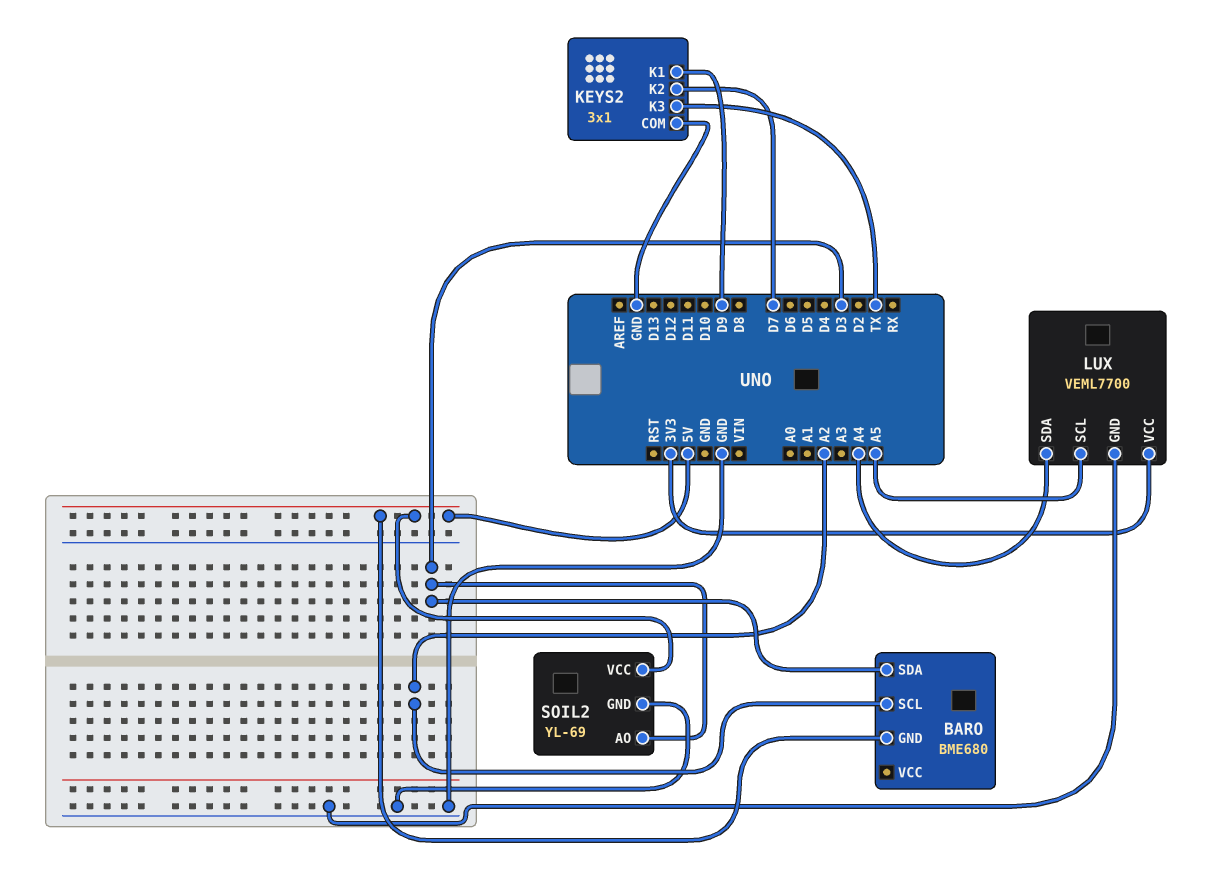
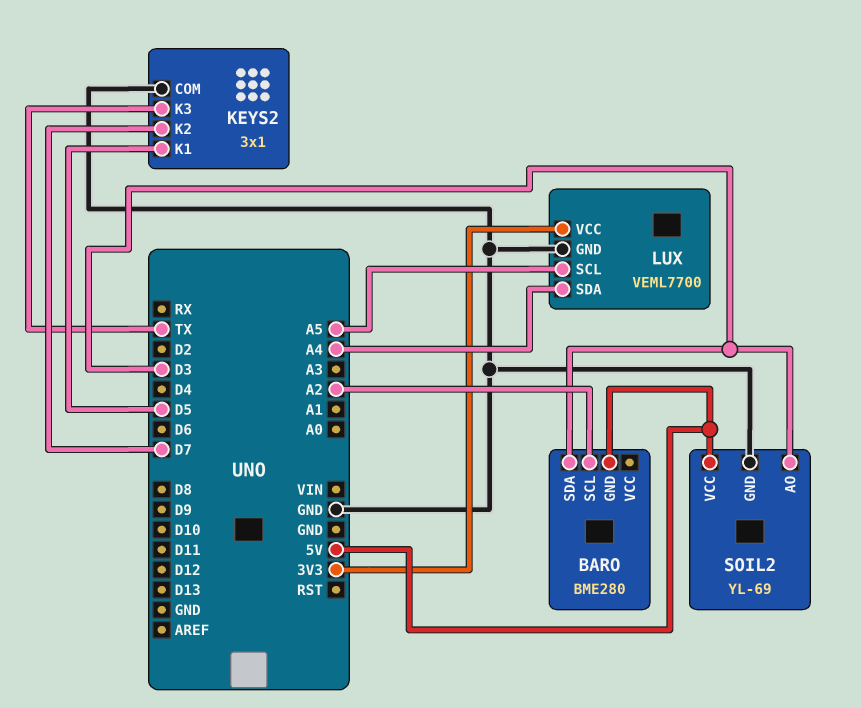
BARO: BME680 -> BME280
KEYS2 pin K1: D9 -> D5

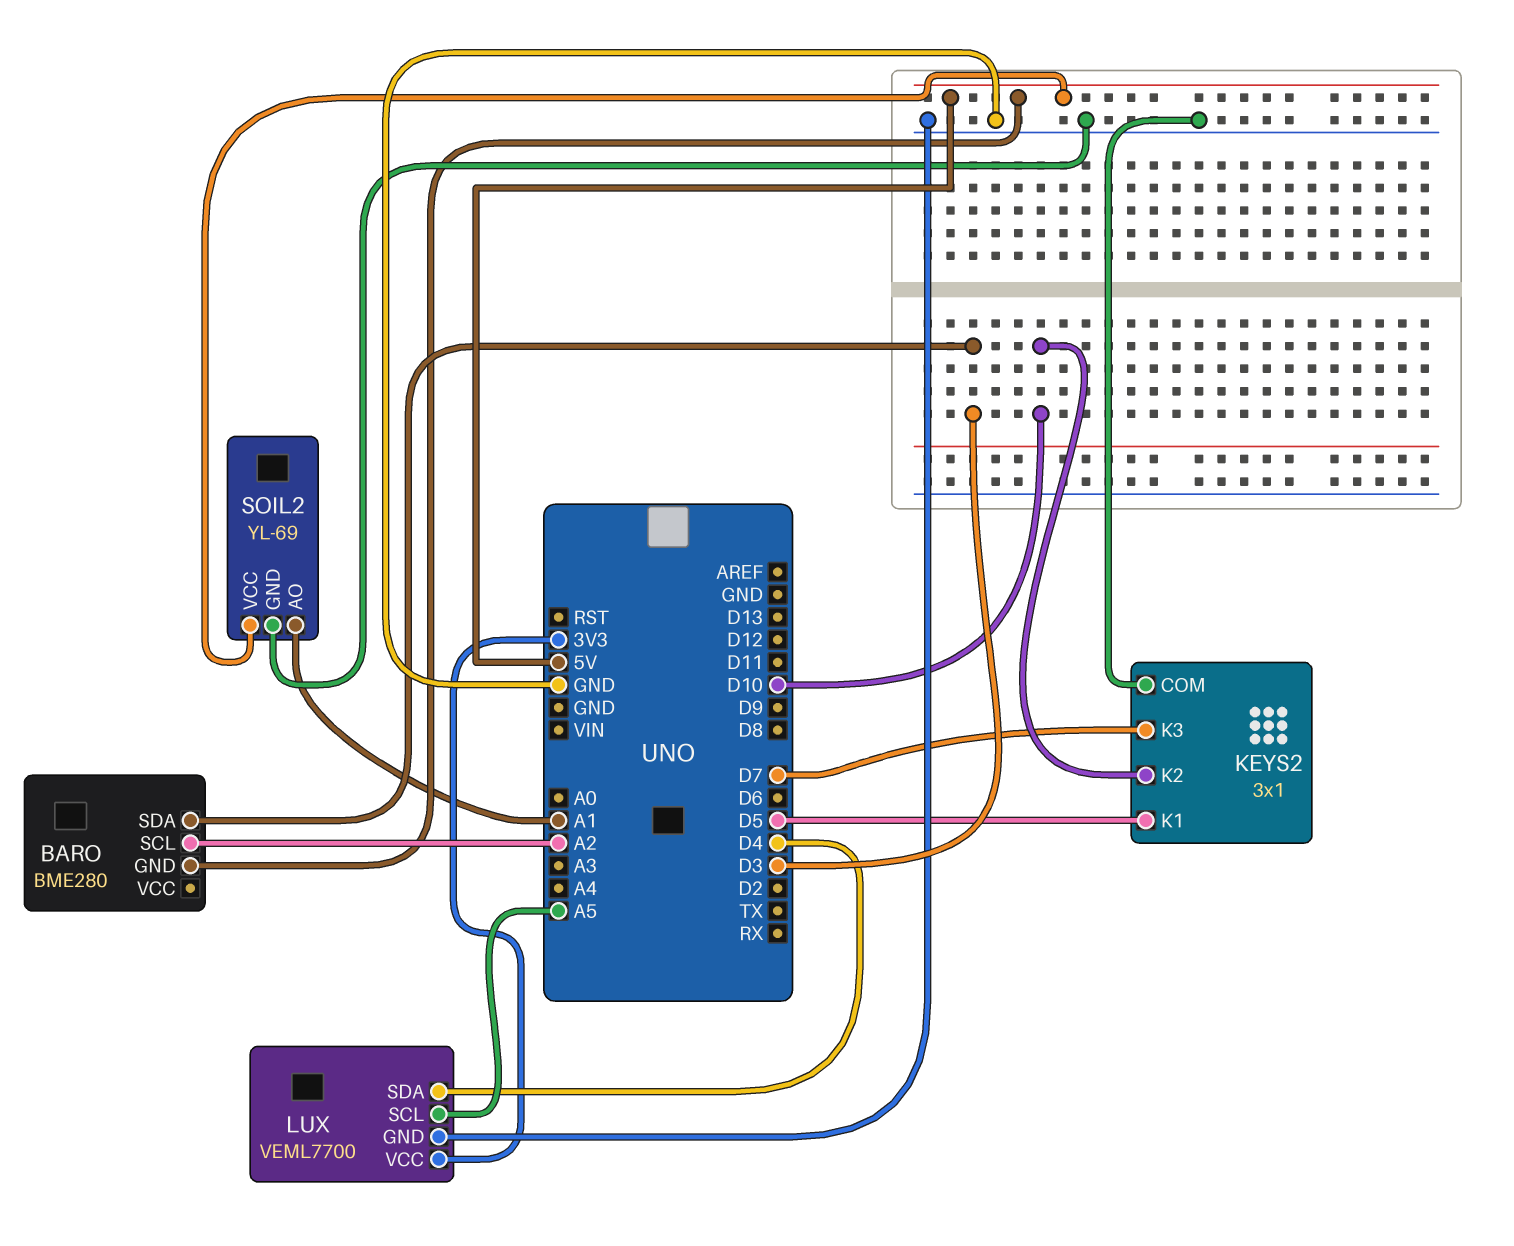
KEYS2 pin K2: D7 -> D10
KEYS2 pin K3: TX -> D7
LUX pin SDA: A4 -> D4
SOIL2 pin AO: D3 -> A1

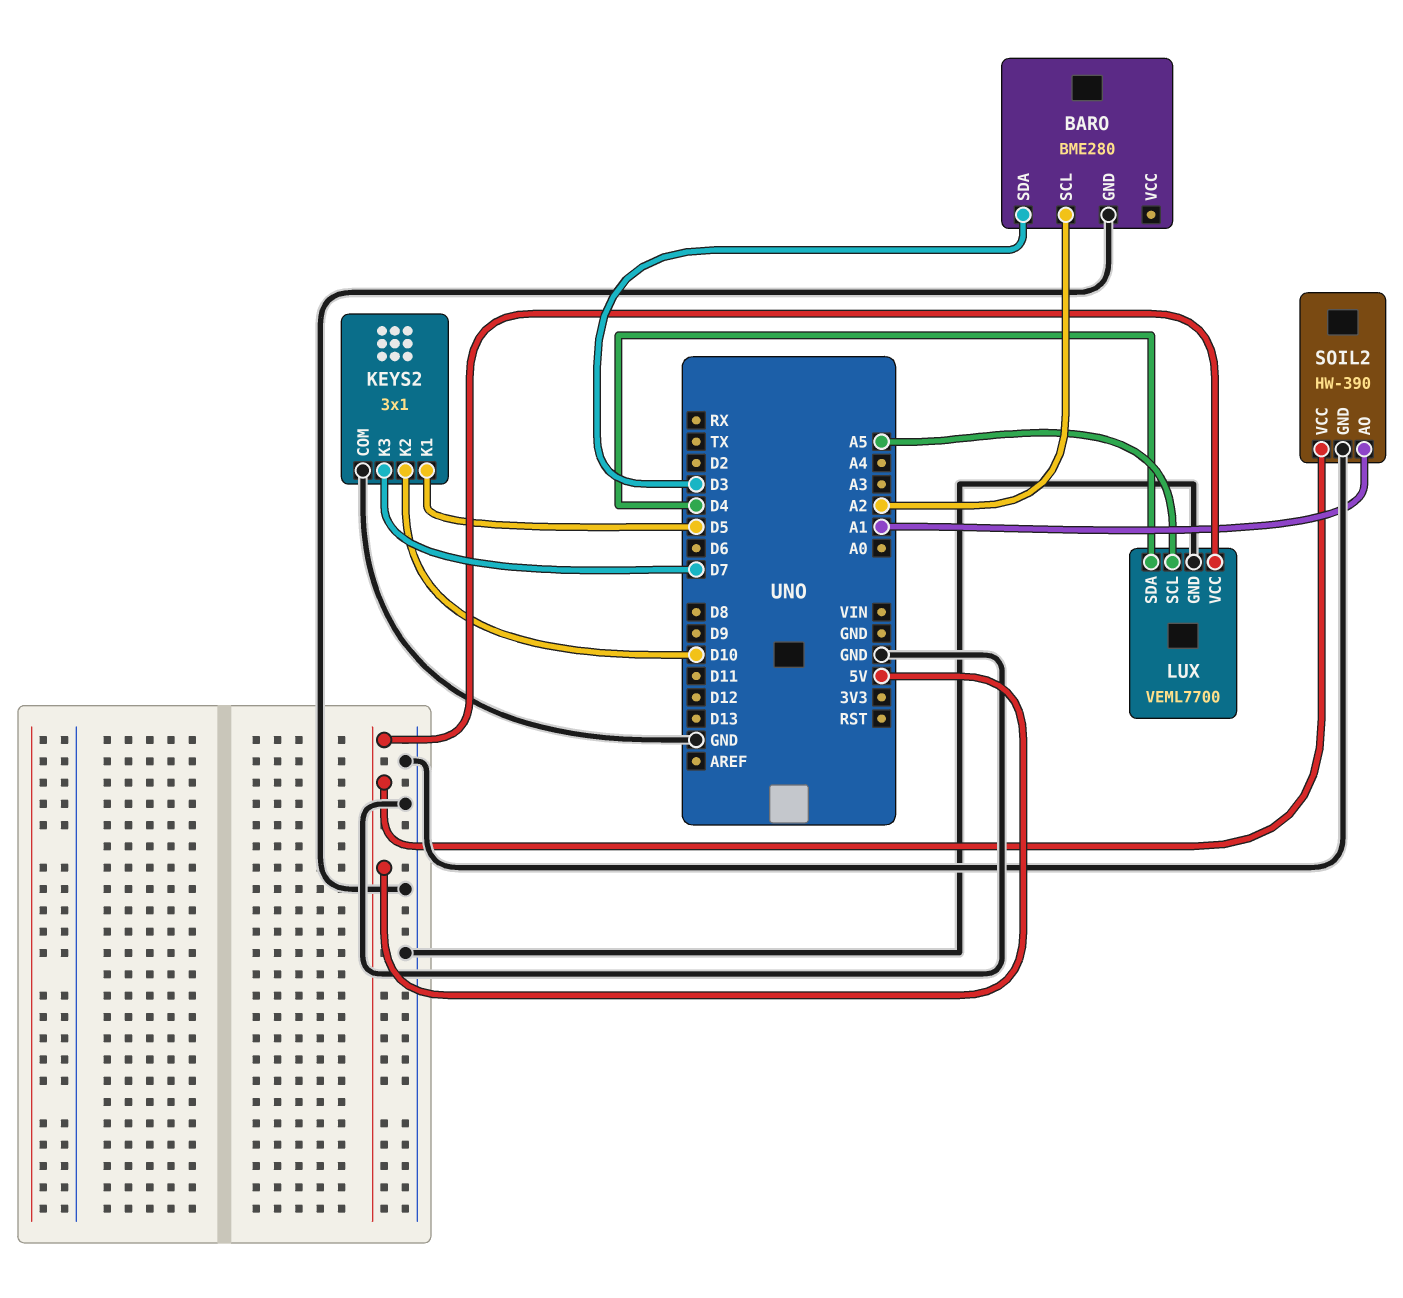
BARO pin GND: 5V -> GND
LUX pin VCC: 3V3 -> 5V
SOIL2: YL-69 -> HW-390

